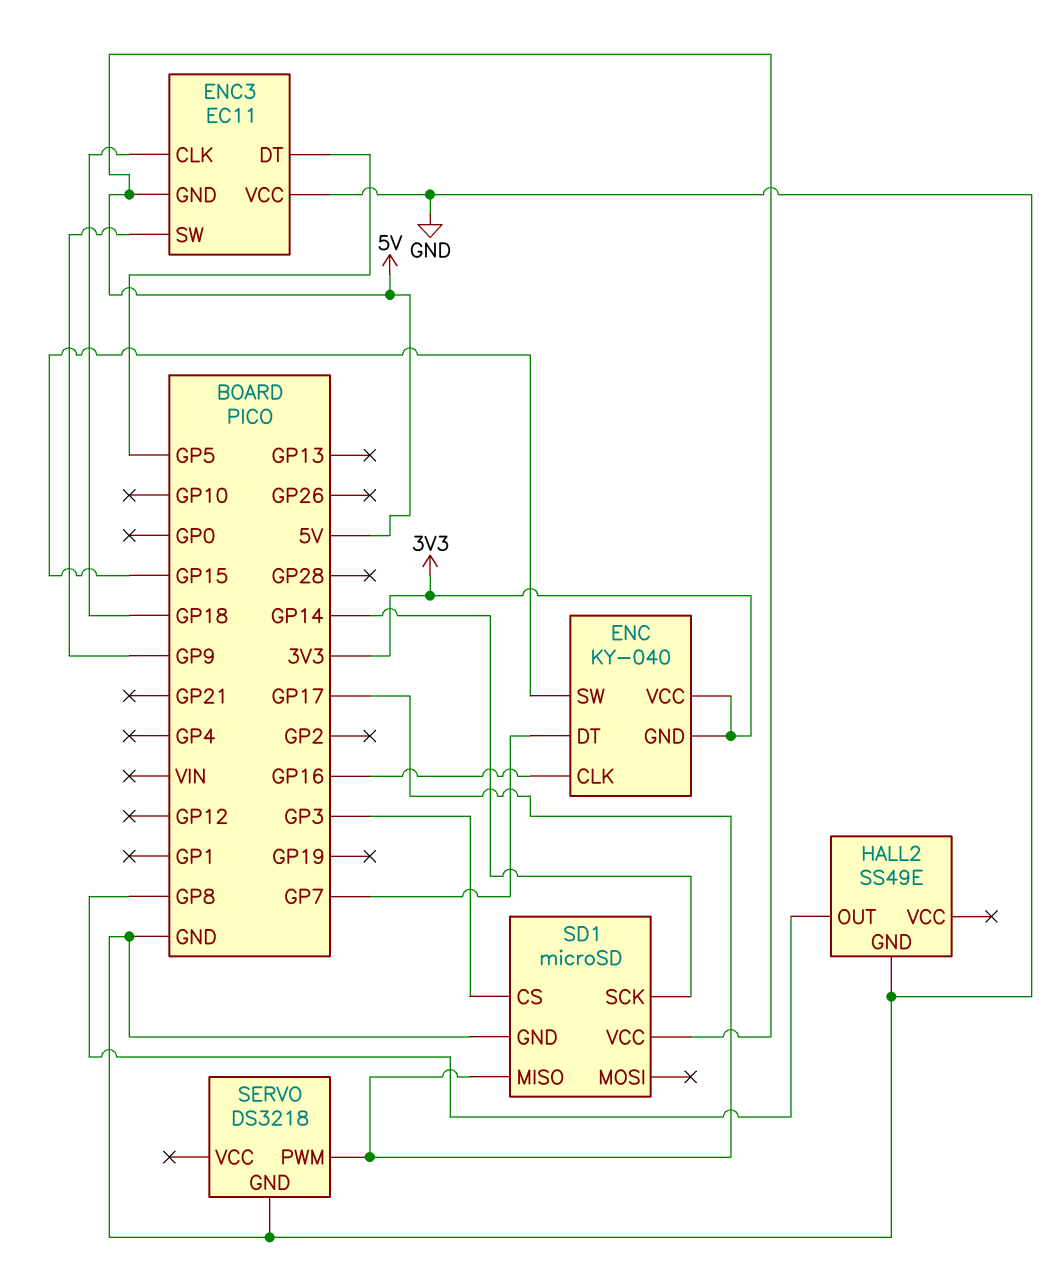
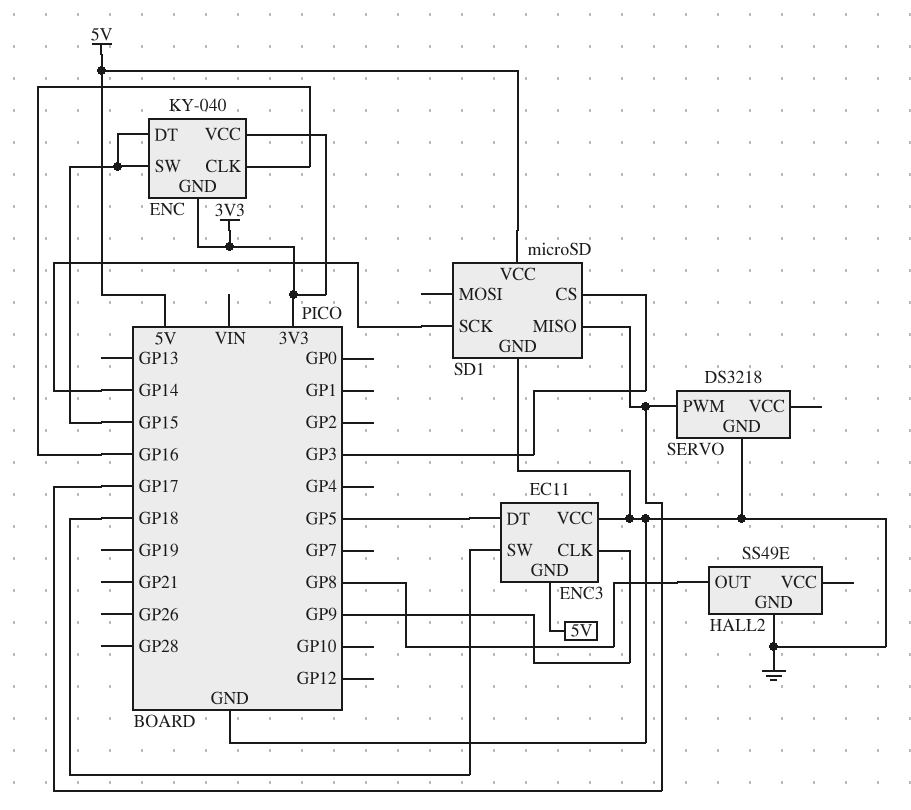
ENC pin DT: GP7 -> GP15
ENC3 pin CLK: GP18 -> GP9
ENC3 pin SW: GP9 -> GP18

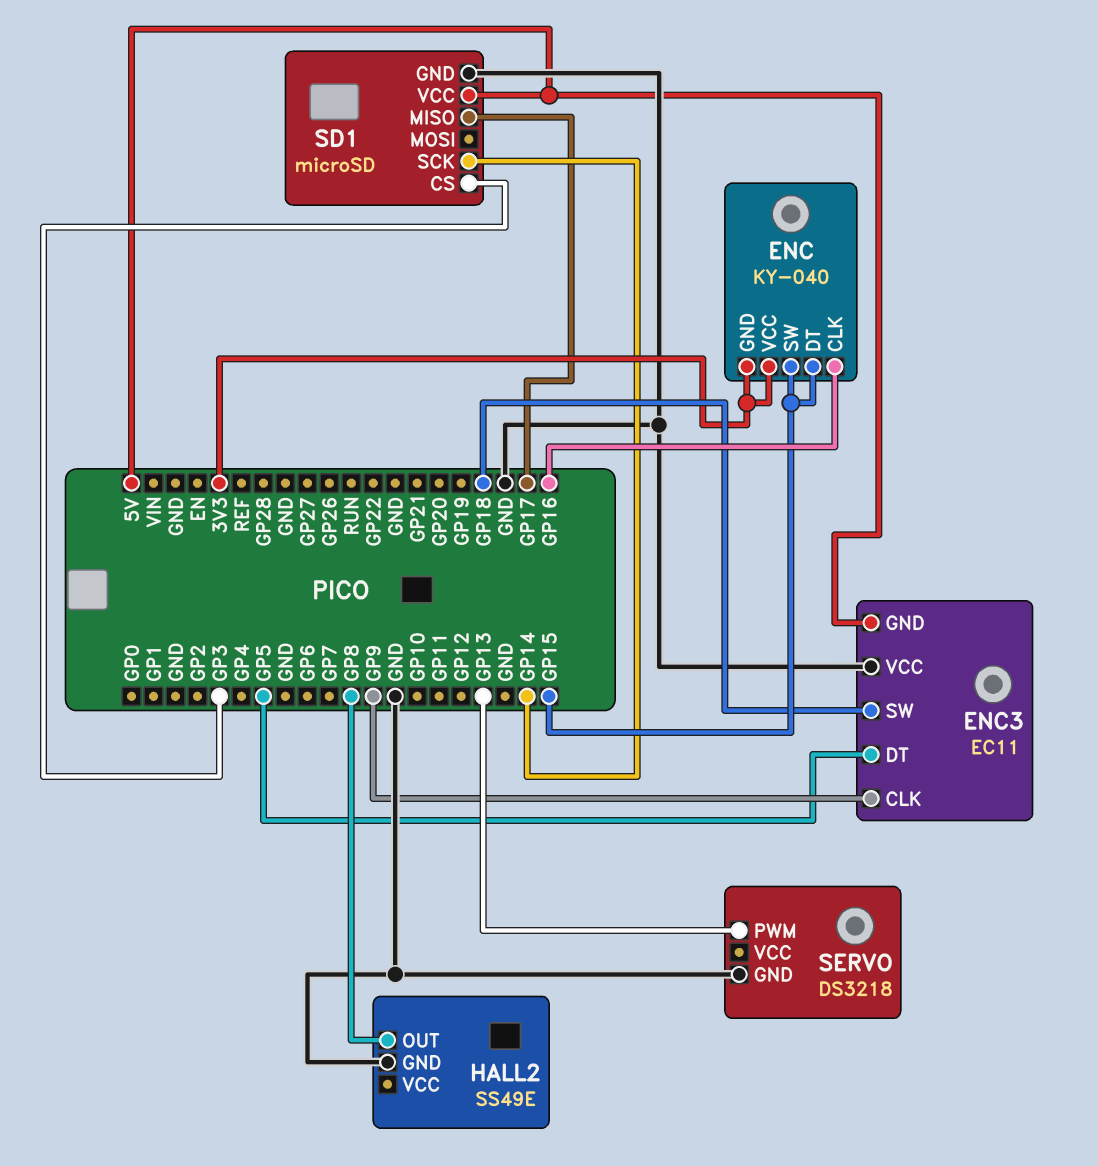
SERVO pin PWM: GP17 -> GP13

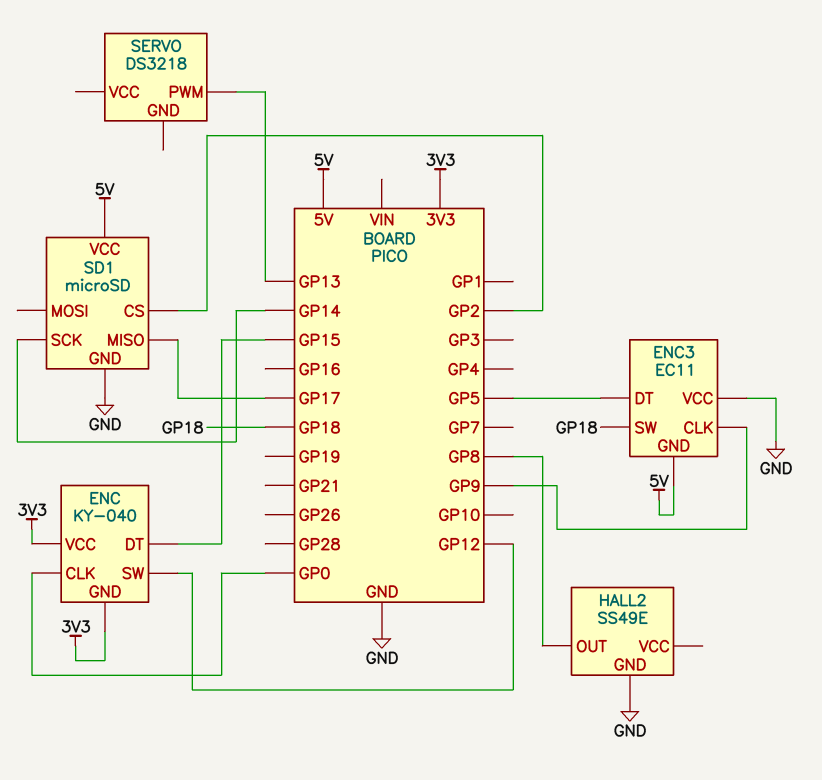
ENC pin CLK: GP16 -> GP0
ENC pin SW: GP15 -> GP12
SD1 pin CS: GP3 -> GP2
SERVO pin GND: GND -> none

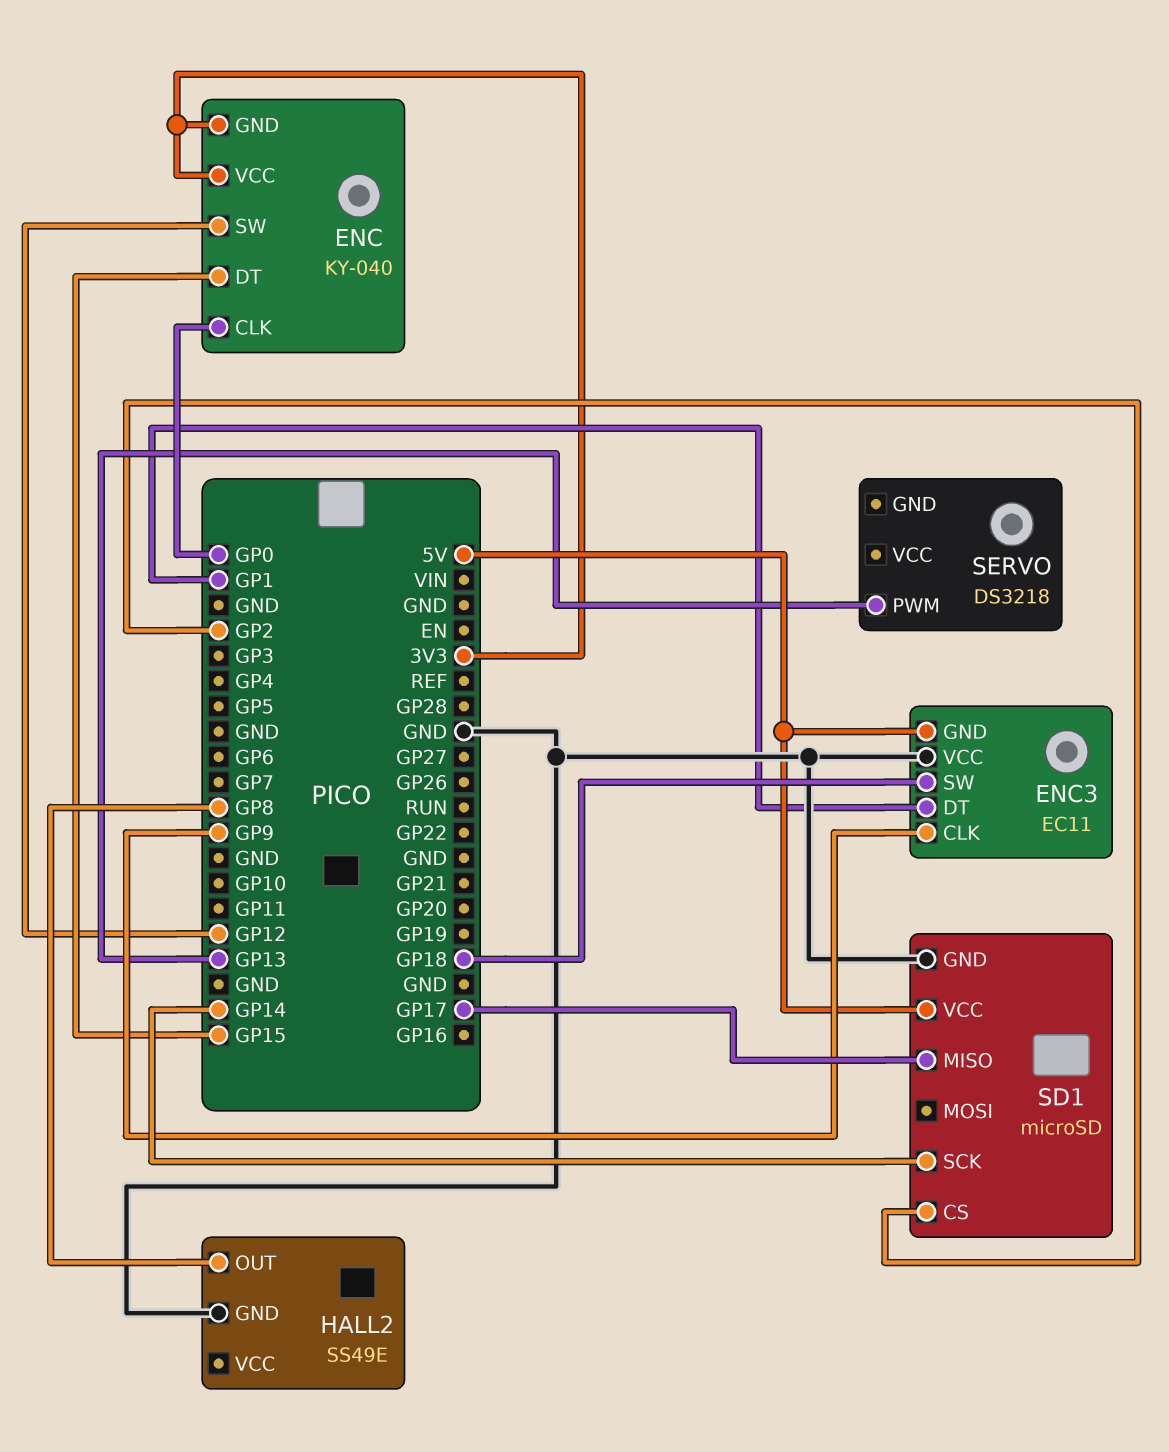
ENC3 pin DT: GP5 -> GP1

